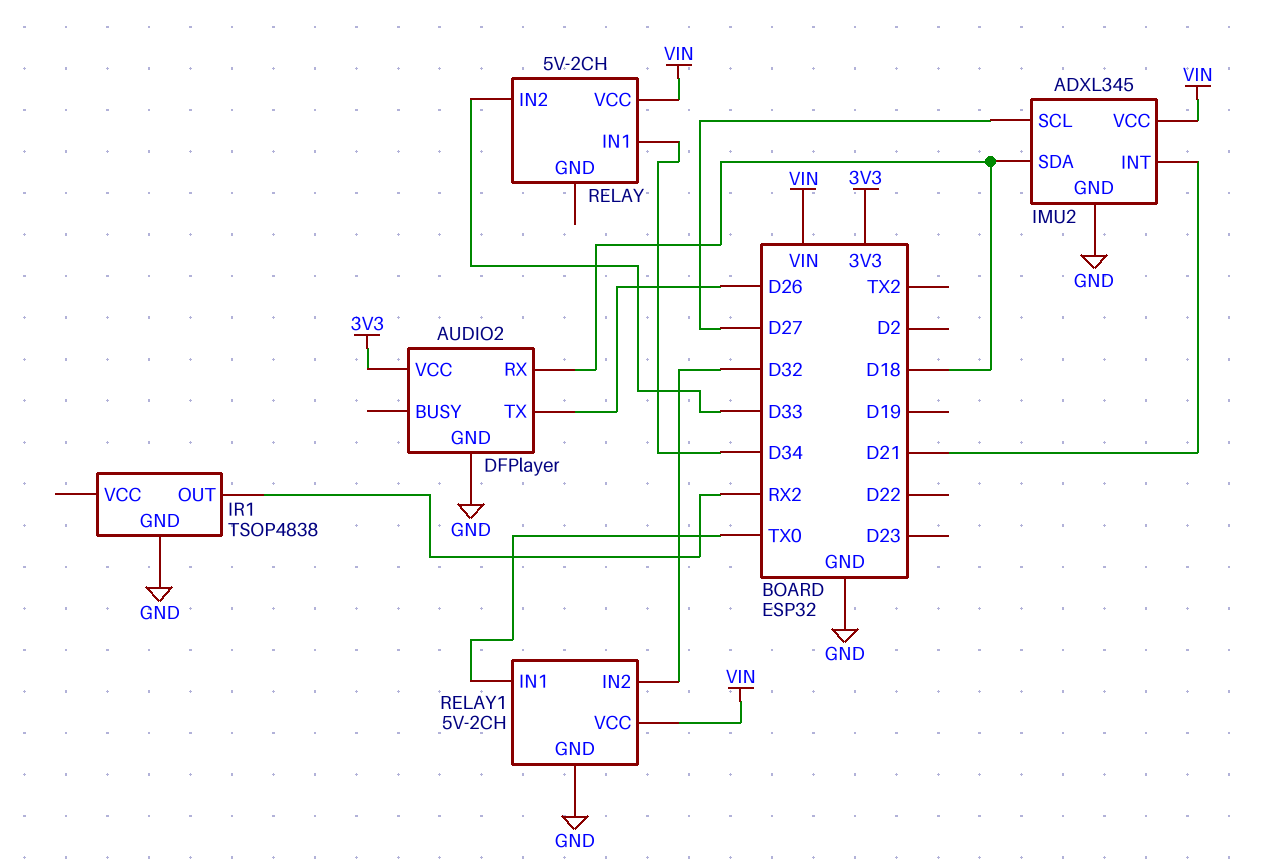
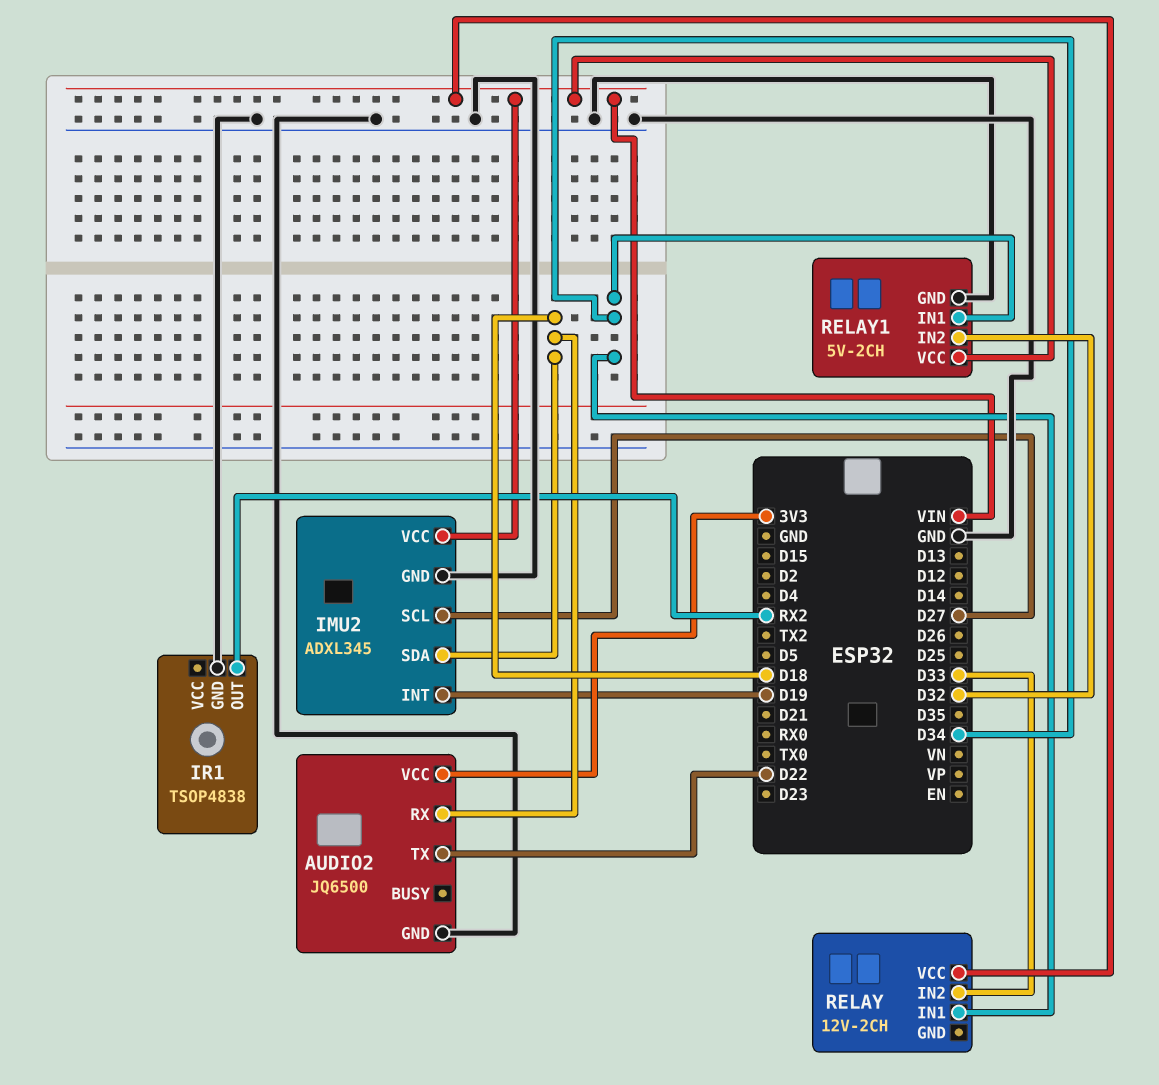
AUDIO2: DFPlayer -> JQ6500
AUDIO2 pin TX: D26 -> D22
IMU2 pin INT: D21 -> D19
RELAY: 5V-2CH -> 12V-2CH
RELAY1 pin IN1: TX0 -> D34

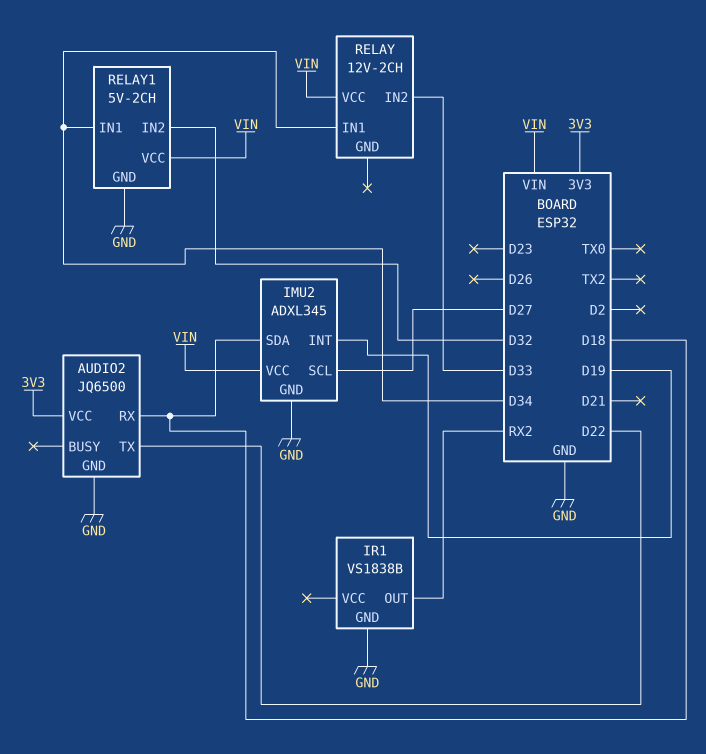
IR1: TSOP4838 -> VS1838B

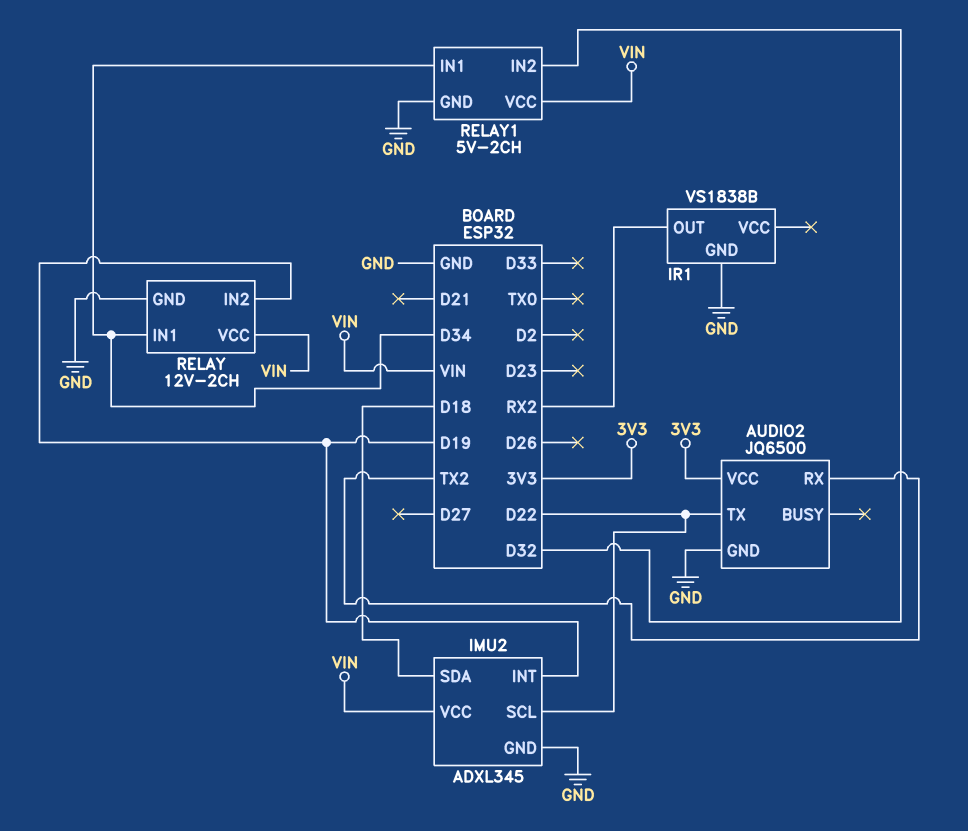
AUDIO2 pin RX: D18 -> TX2
IMU2 pin SCL: D27 -> D22
RELAY pin GND: none -> GND
RELAY pin IN2: D33 -> D19

